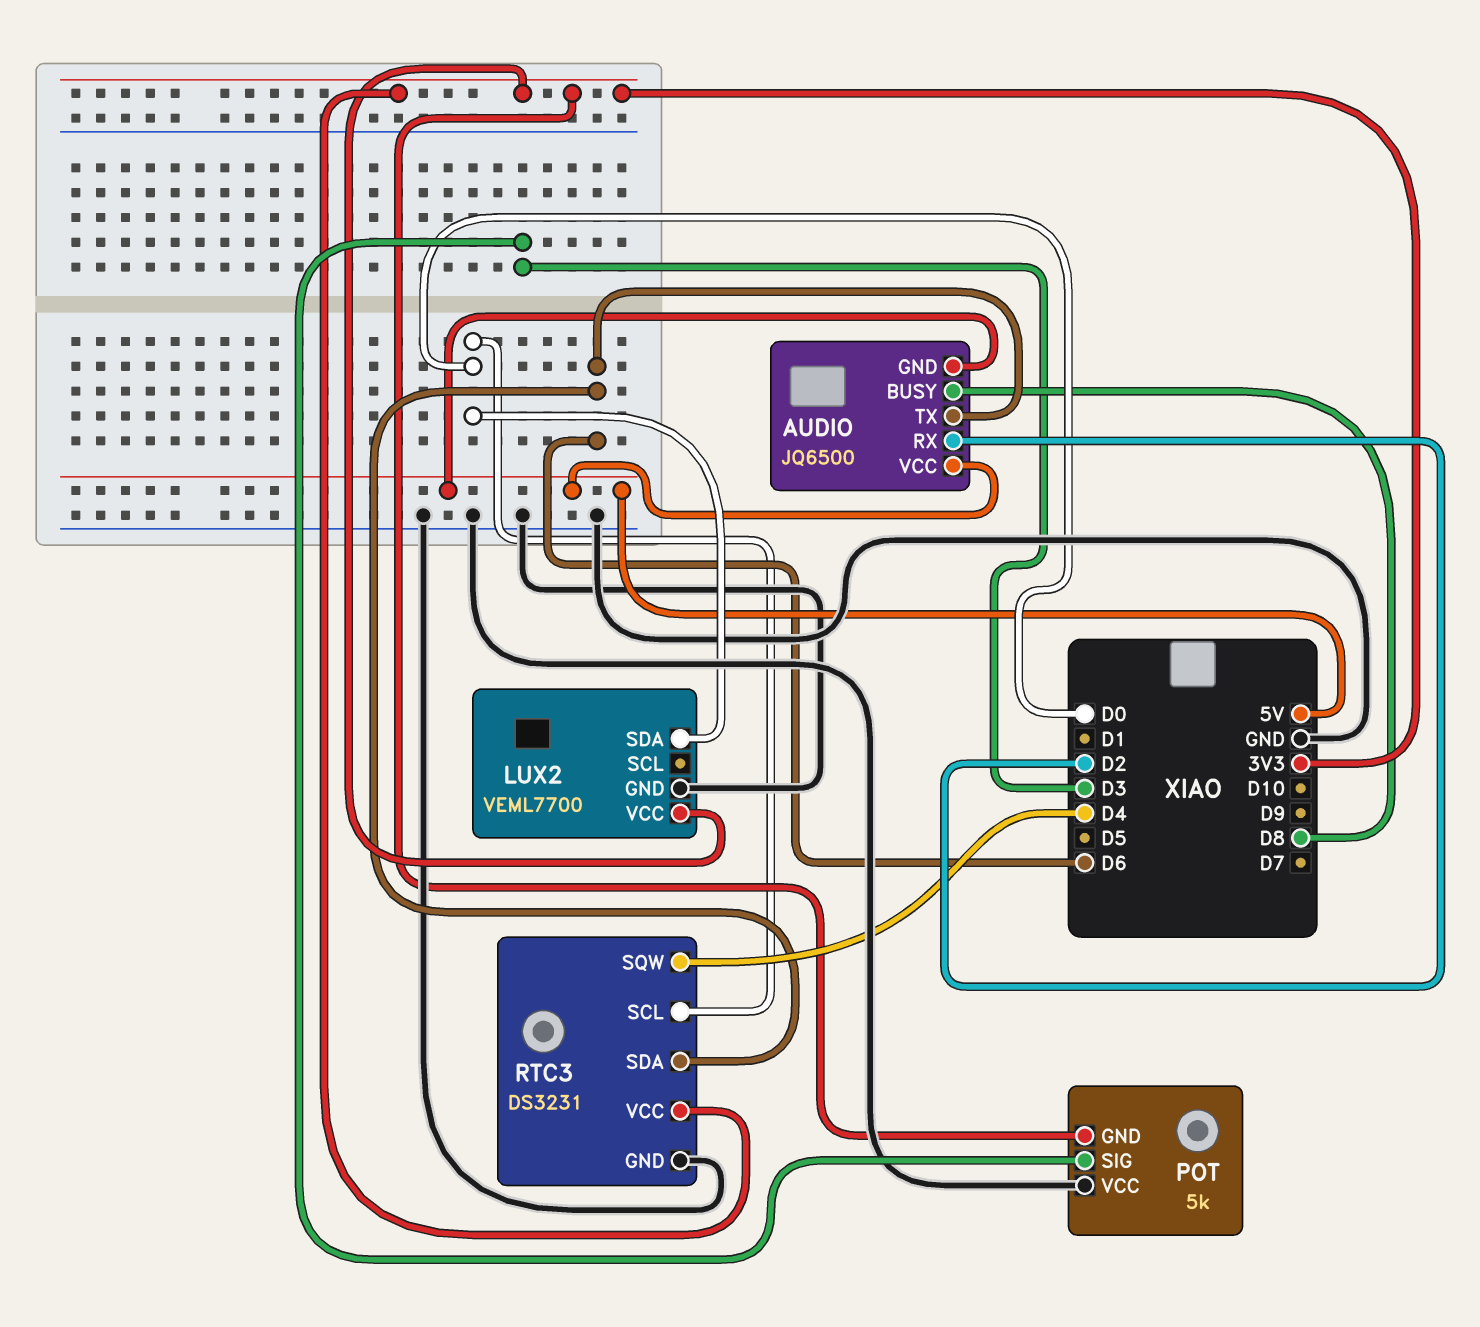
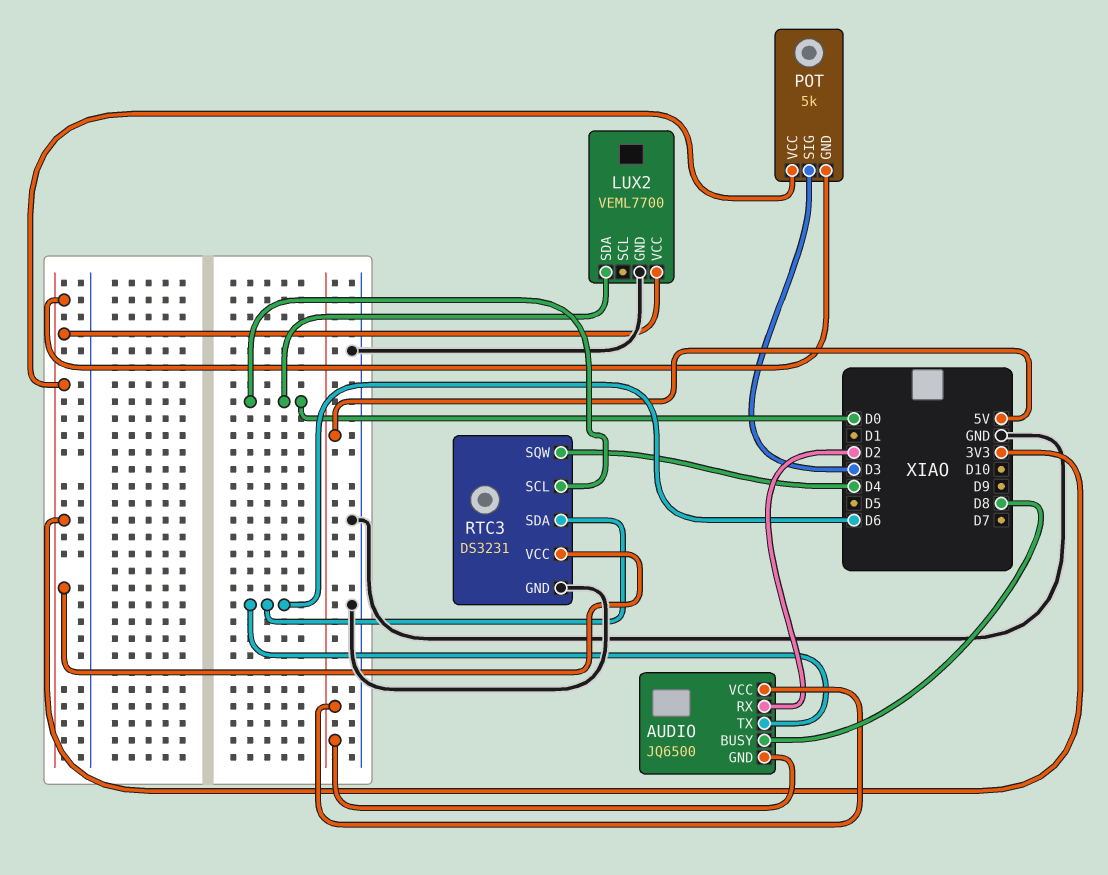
POT pin VCC: GND -> 3V3

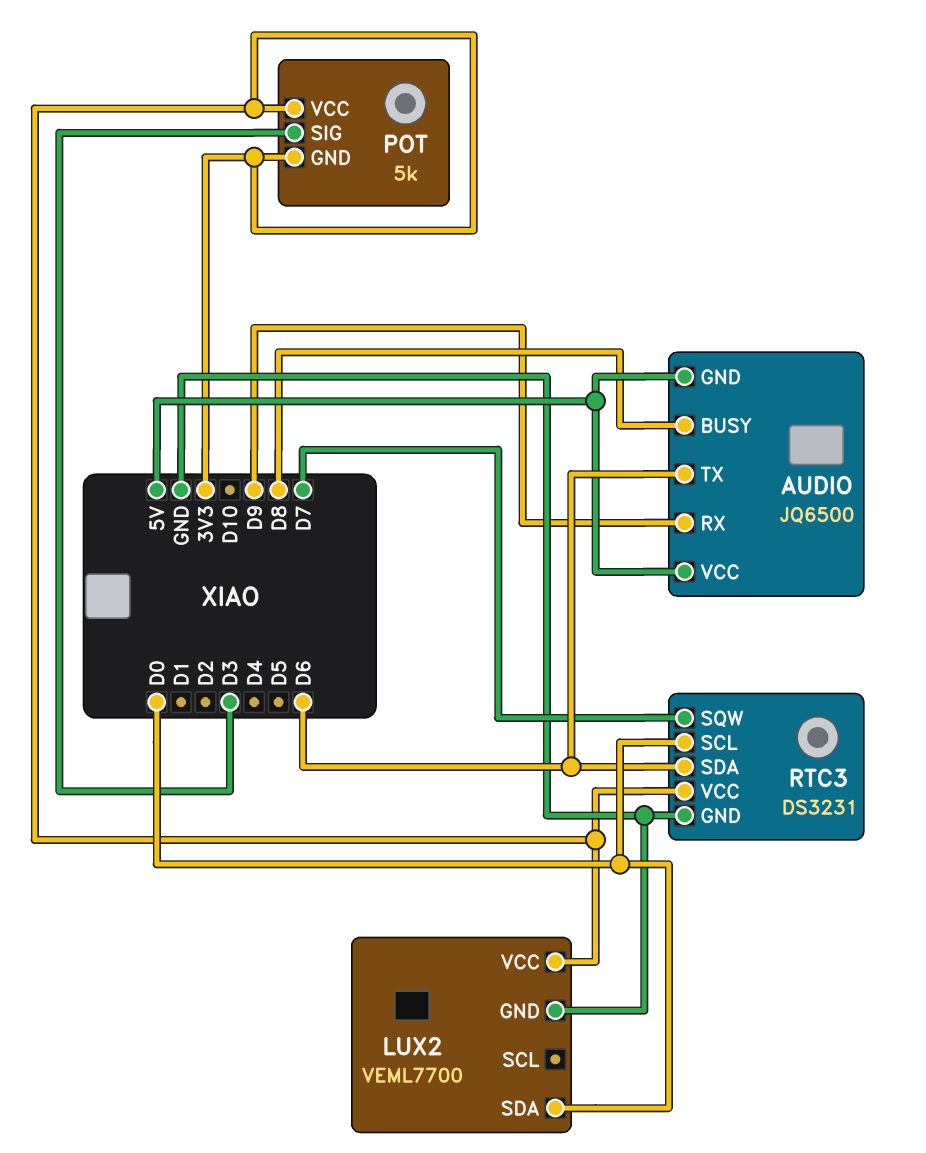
AUDIO pin RX: D2 -> D9
RTC3 pin SQW: D4 -> D7

